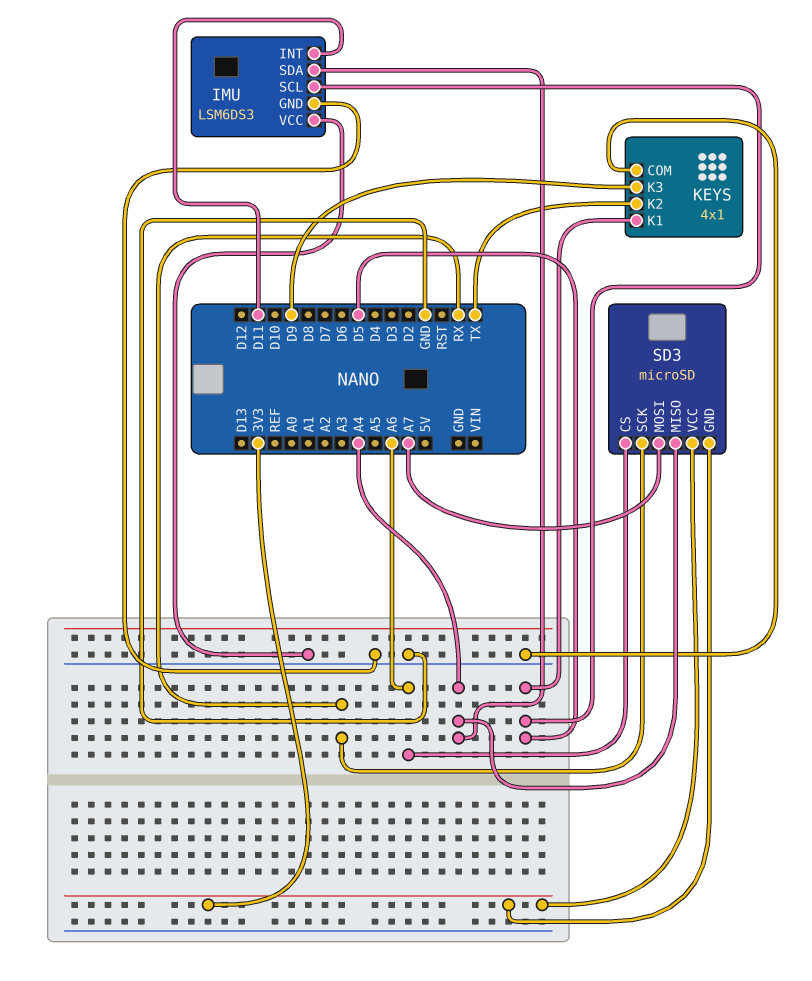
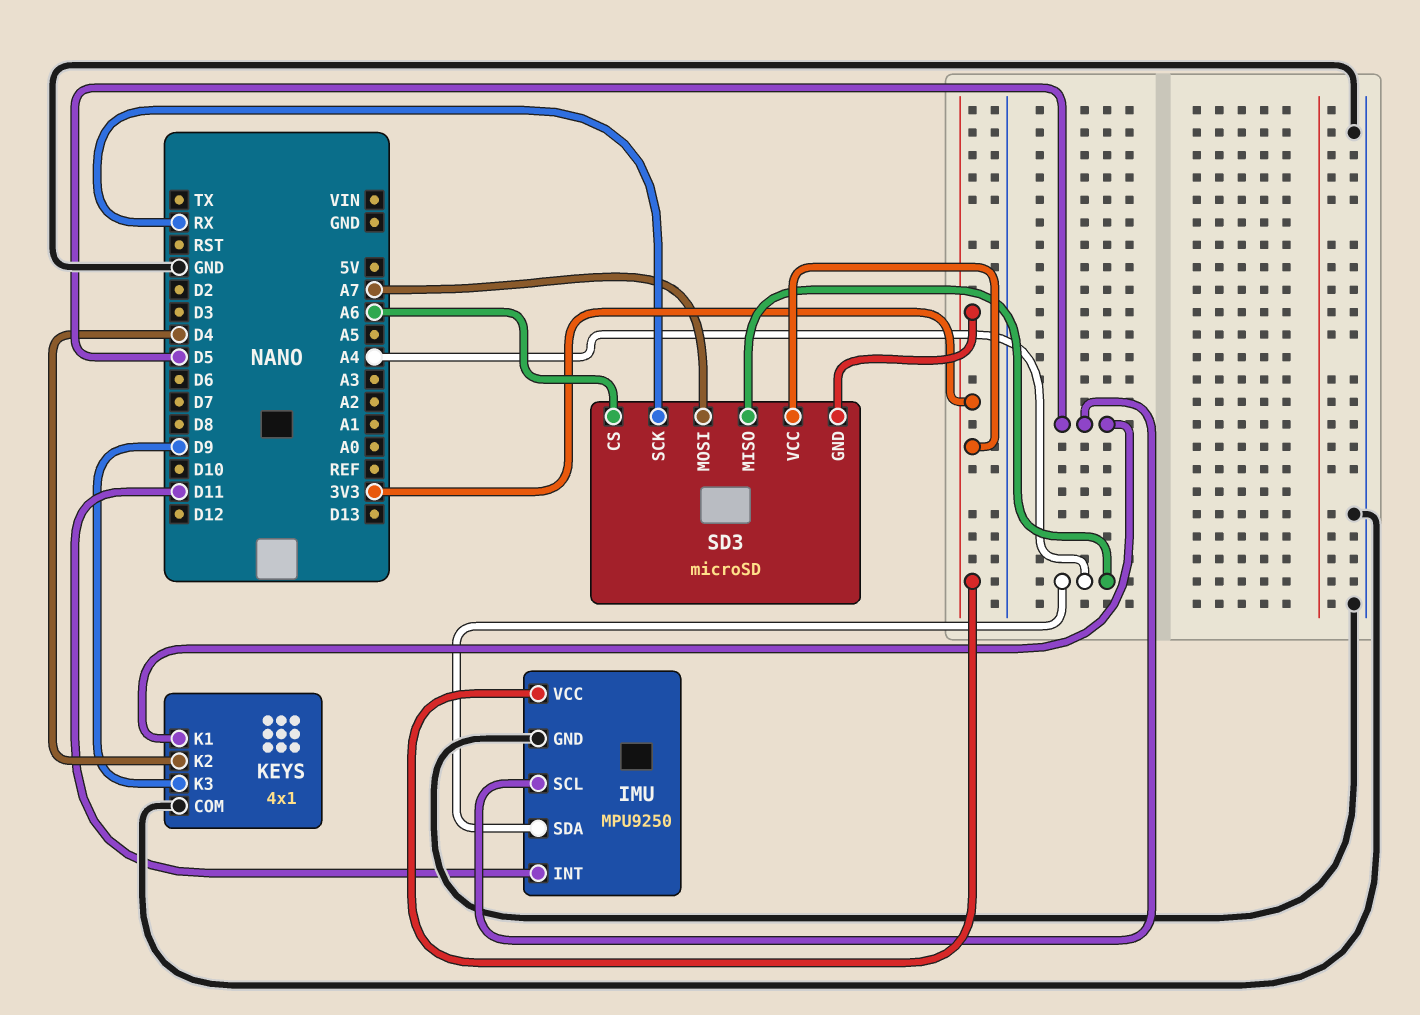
IMU: LSM6DS3 -> MPU9250
IMU pin VCC: GND -> 3V3
KEYS pin K2: TX -> D4

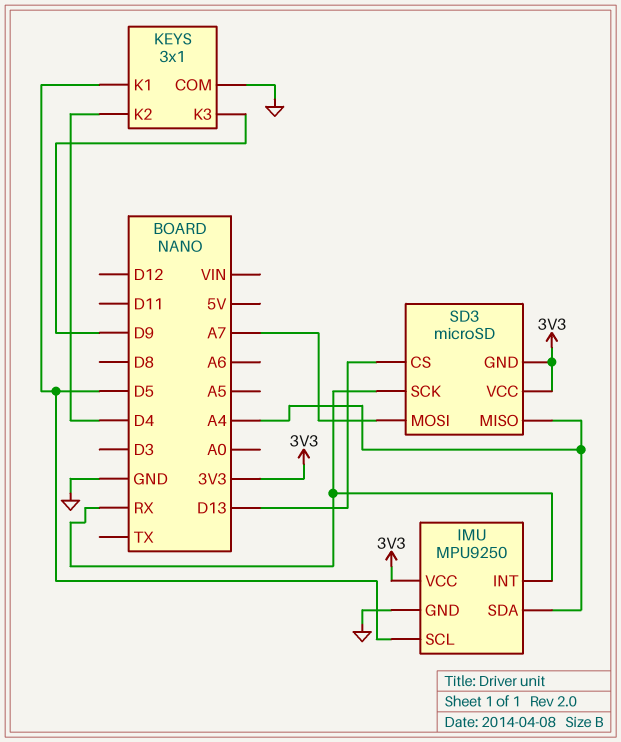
IMU pin INT: D11 -> RX
KEYS: 4x1 -> 3x1
SD3 pin CS: A6 -> D13

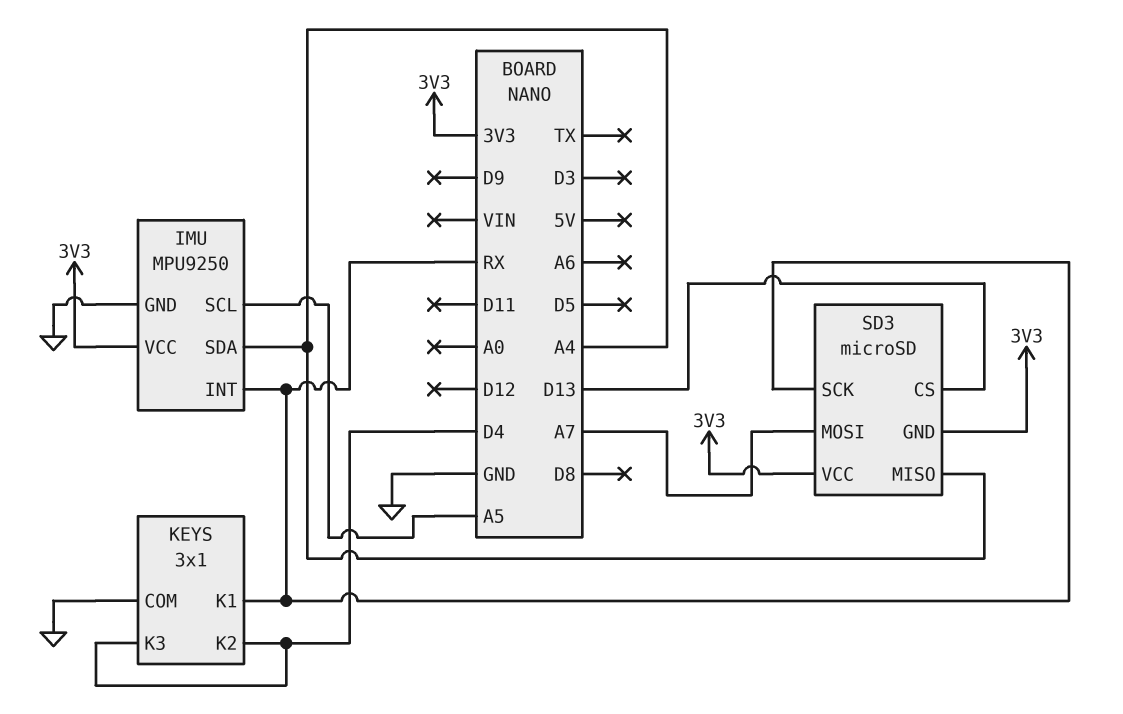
IMU pin SCL: D5 -> A5
KEYS pin K1: D5 -> RX
KEYS pin K3: D9 -> D4

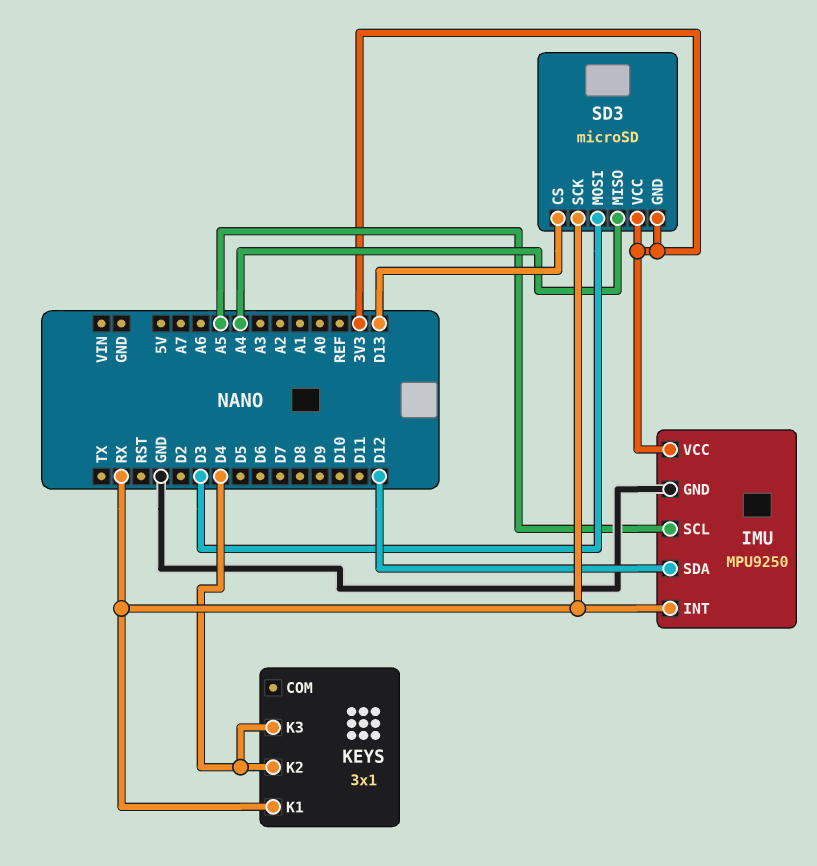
IMU pin SDA: A4 -> D12
KEYS pin COM: GND -> none
SD3 pin MOSI: A7 -> D3

